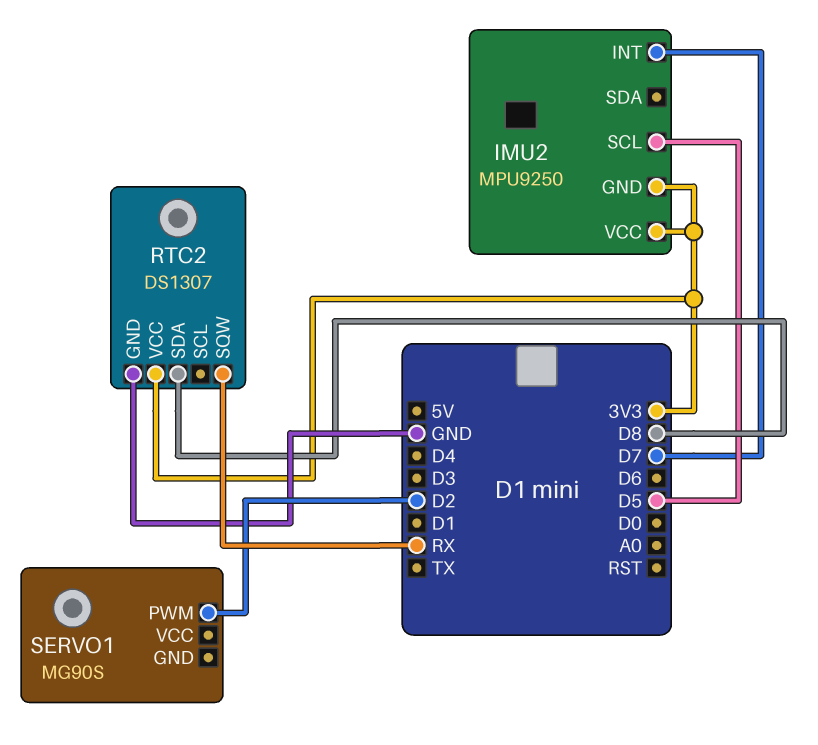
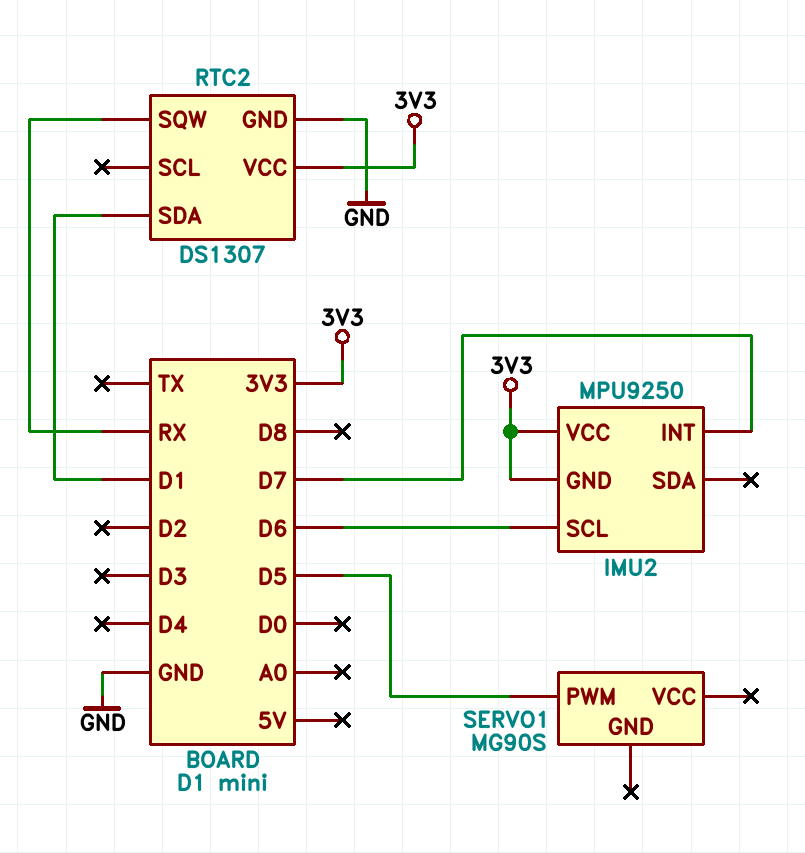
IMU2 pin SCL: D5 -> D6
RTC2 pin SDA: D8 -> D1
SERVO1 pin PWM: D2 -> D5

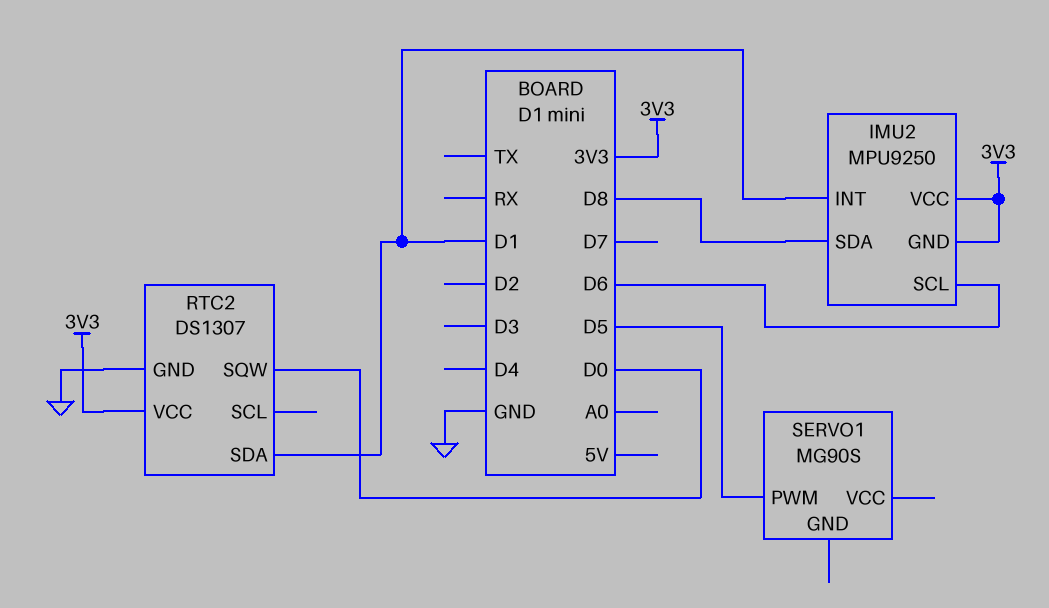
IMU2 pin INT: D7 -> D1
IMU2 pin SDA: none -> D8
RTC2 pin SQW: RX -> D0

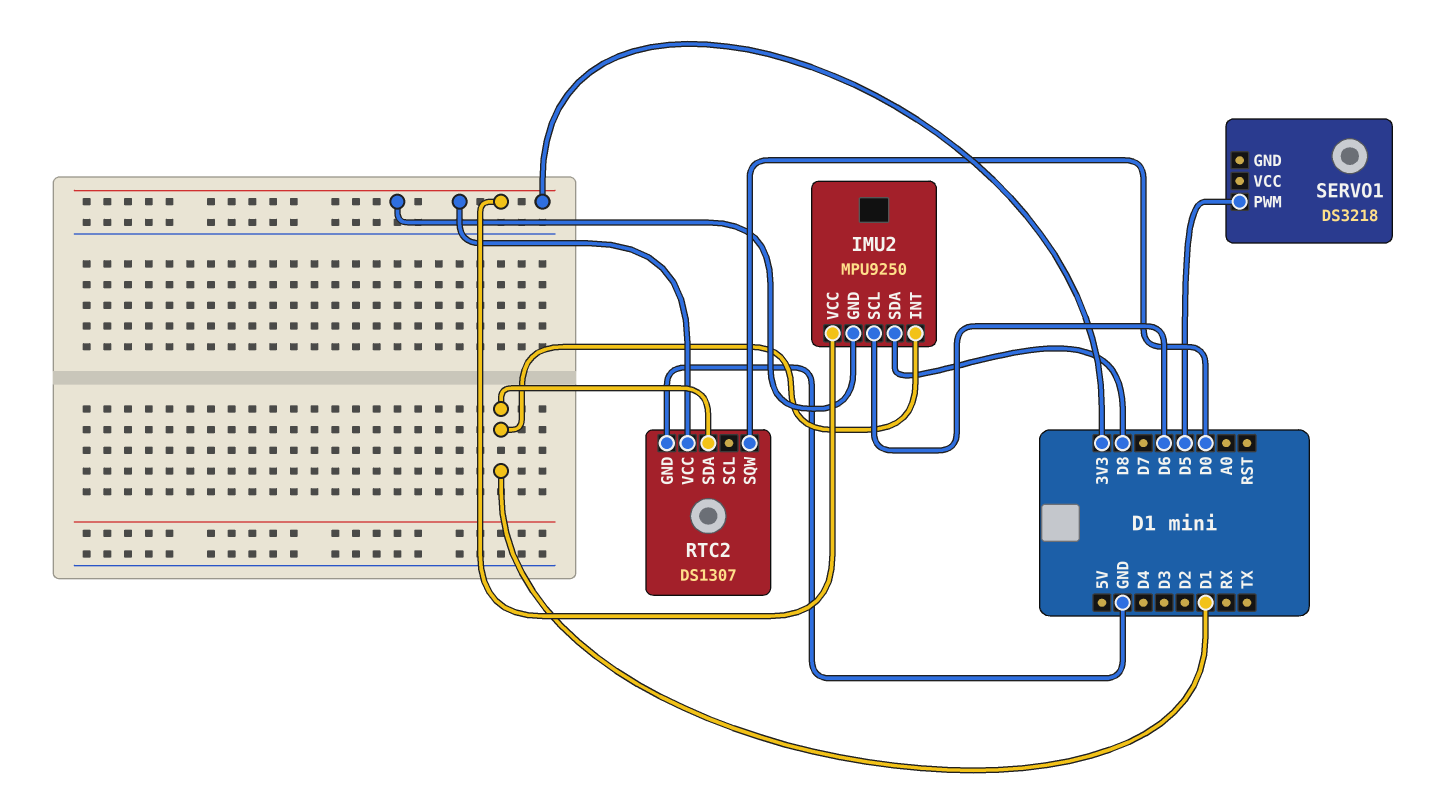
SERVO1: MG90S -> DS3218

